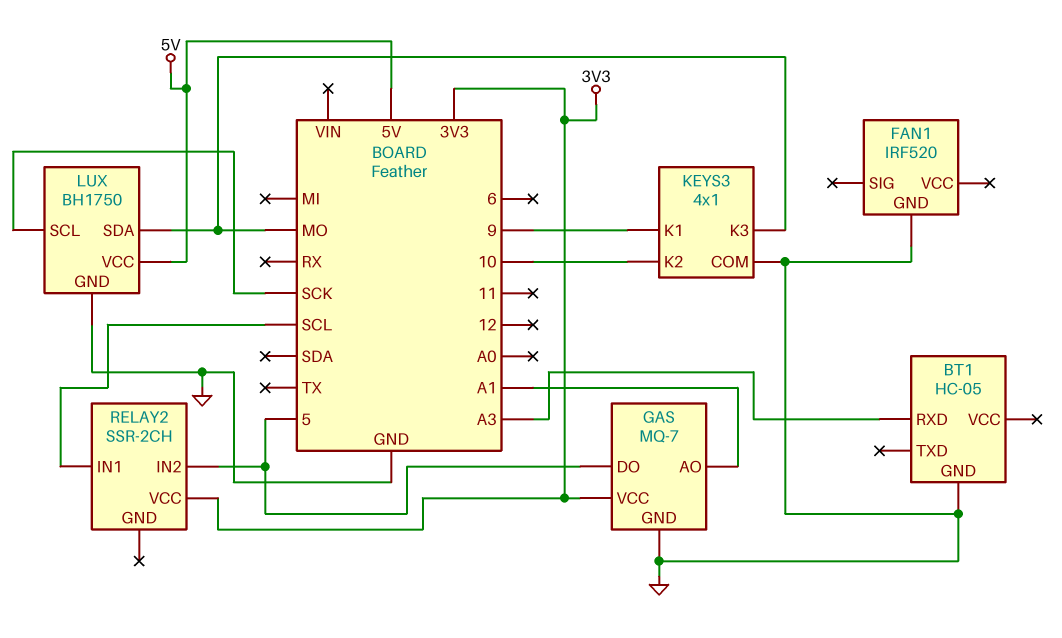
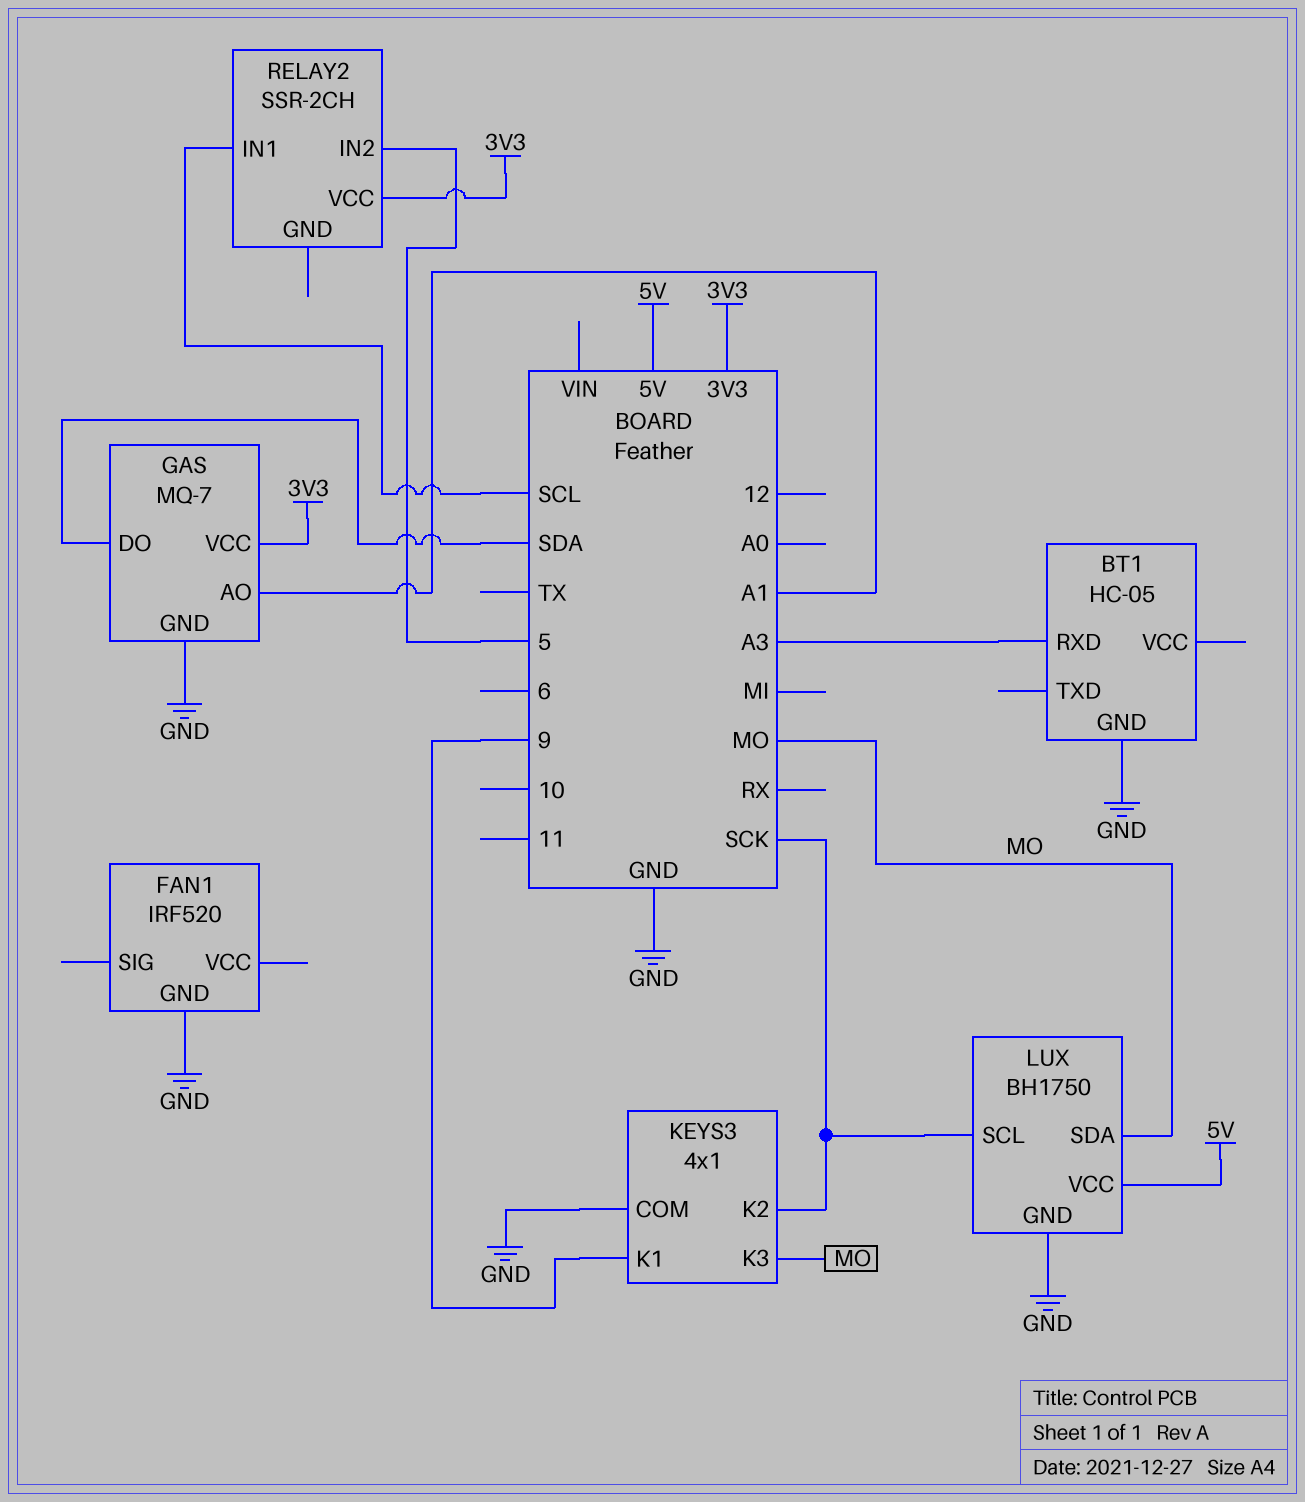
GAS pin DO: 5 -> SDA
KEYS3 pin K2: 10 -> SCK

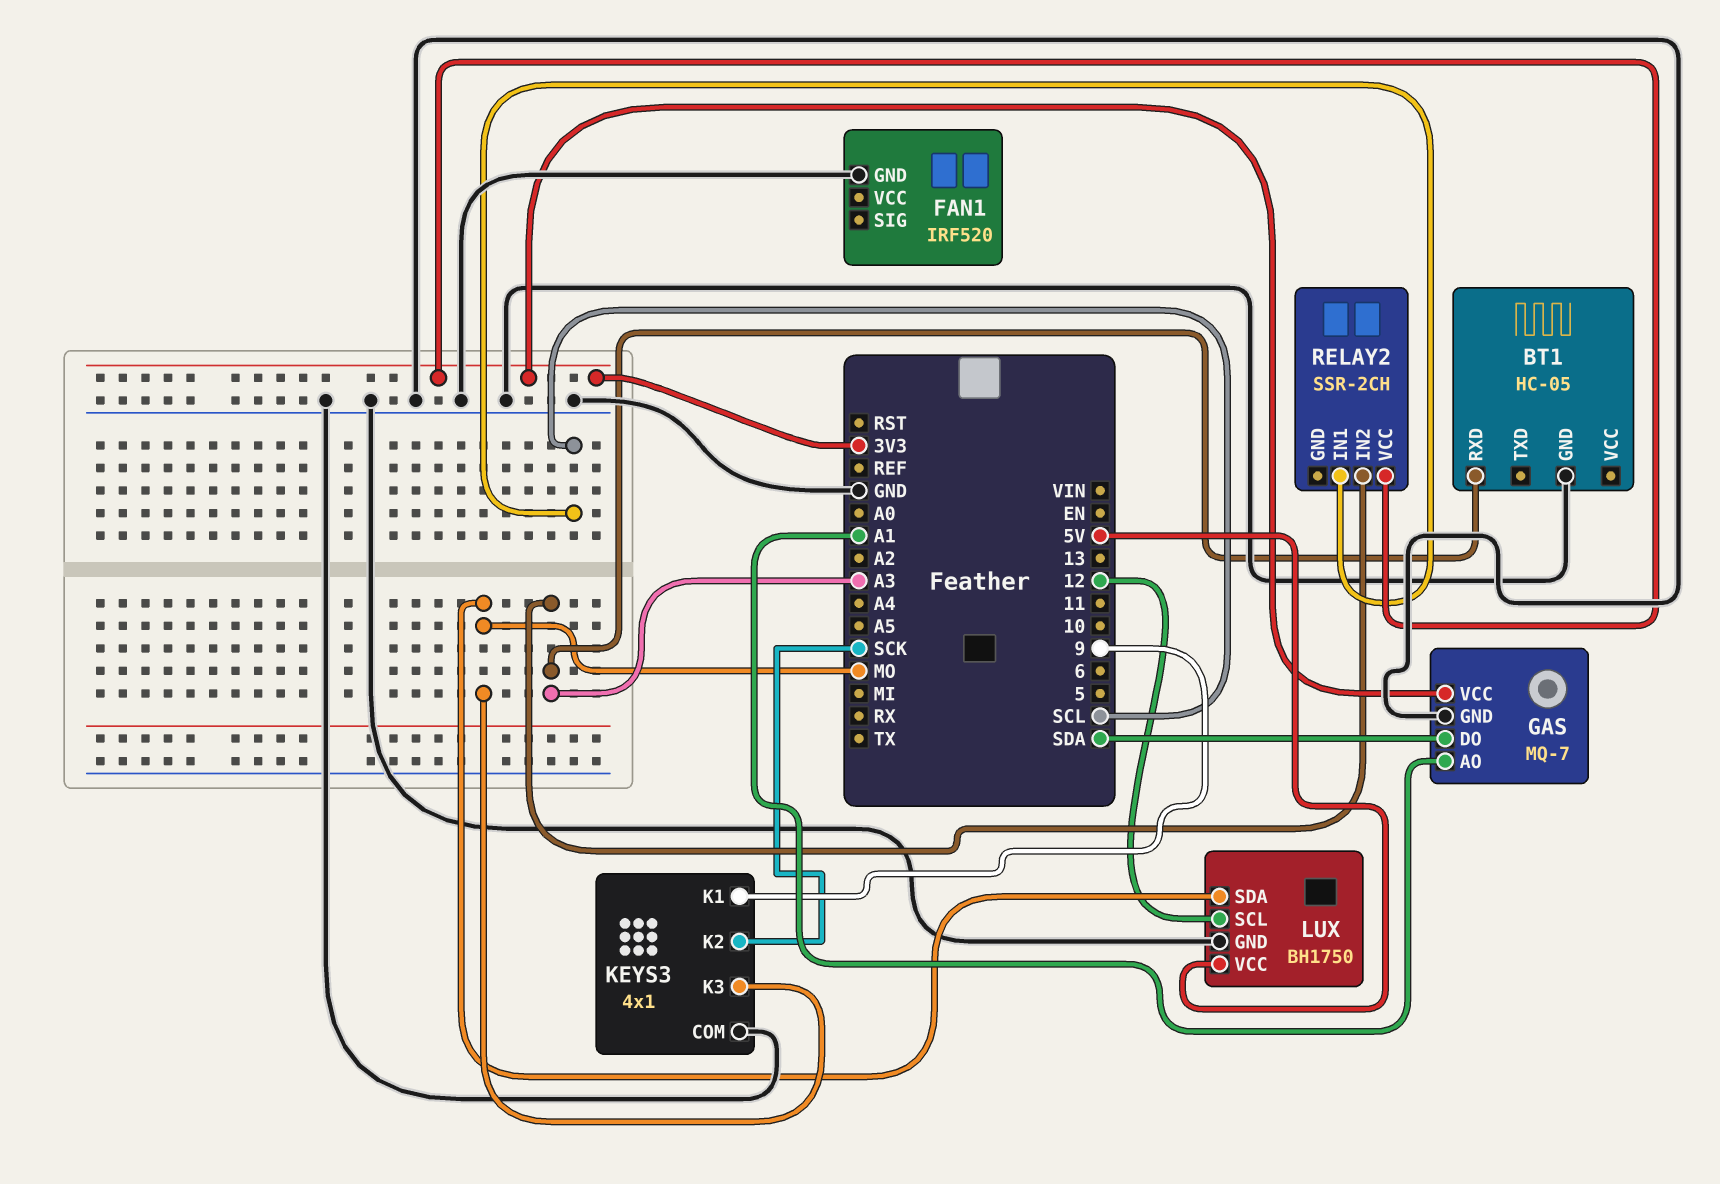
LUX pin SCL: SCK -> 12
RELAY2 pin IN2: 5 -> A3

